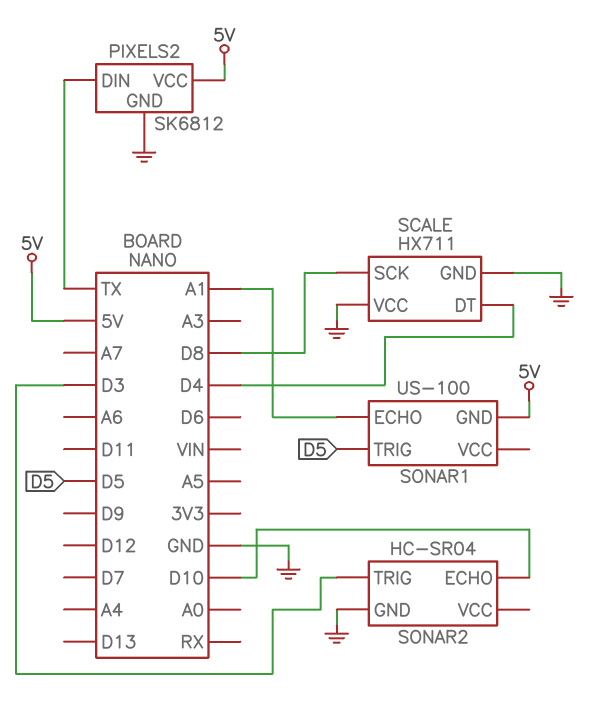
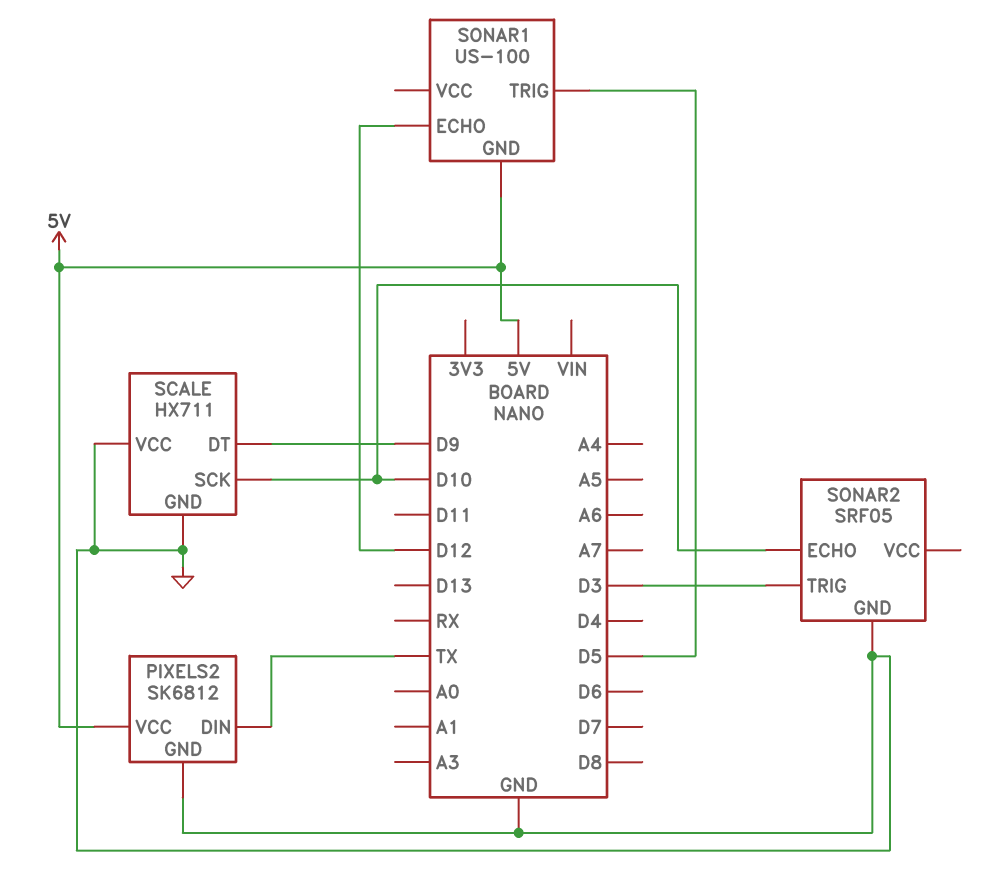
SCALE pin DT: D4 -> D9
SCALE pin SCK: D8 -> D10
SONAR1 pin ECHO: A1 -> D12
SONAR2: HC-SR04 -> SRF05

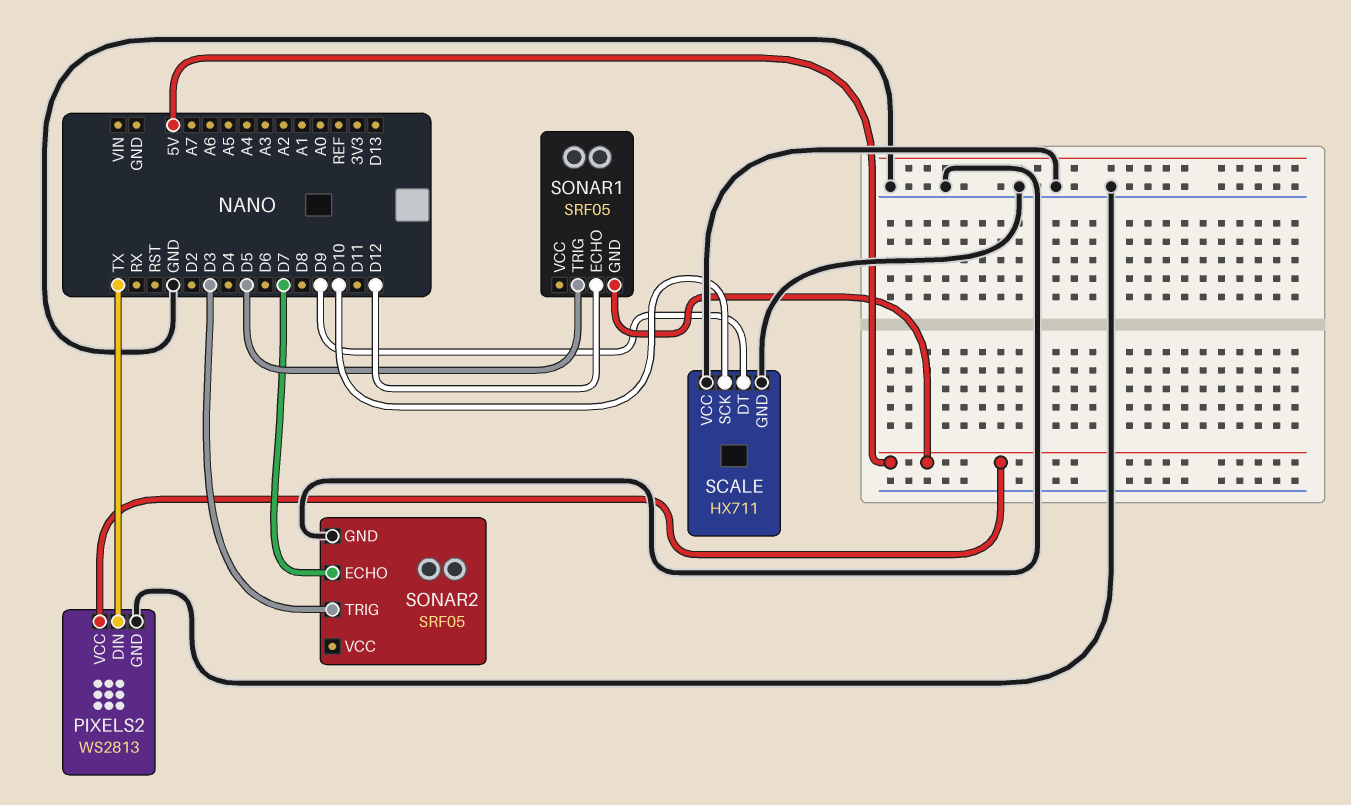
PIXELS2: SK6812 -> WS2813
SONAR1: US-100 -> SRF05
SONAR2 pin ECHO: D10 -> D7

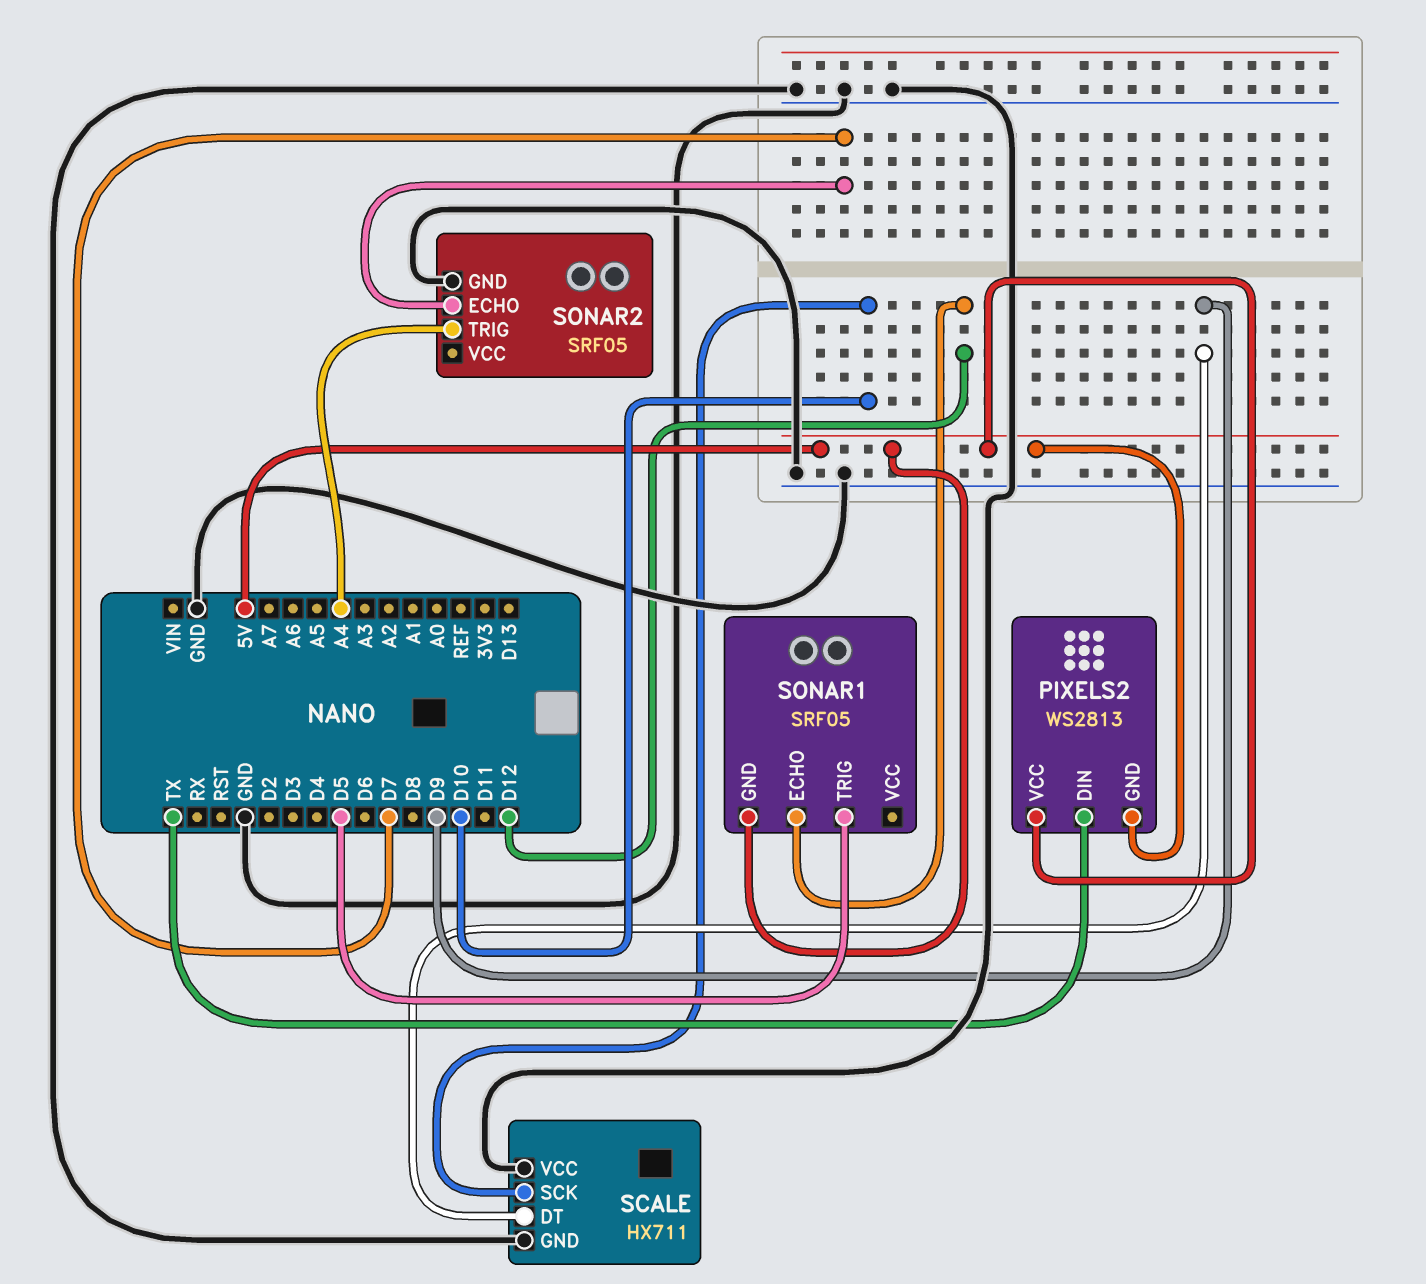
PIXELS2 pin GND: GND -> 5V
SONAR2 pin TRIG: D3 -> A4

